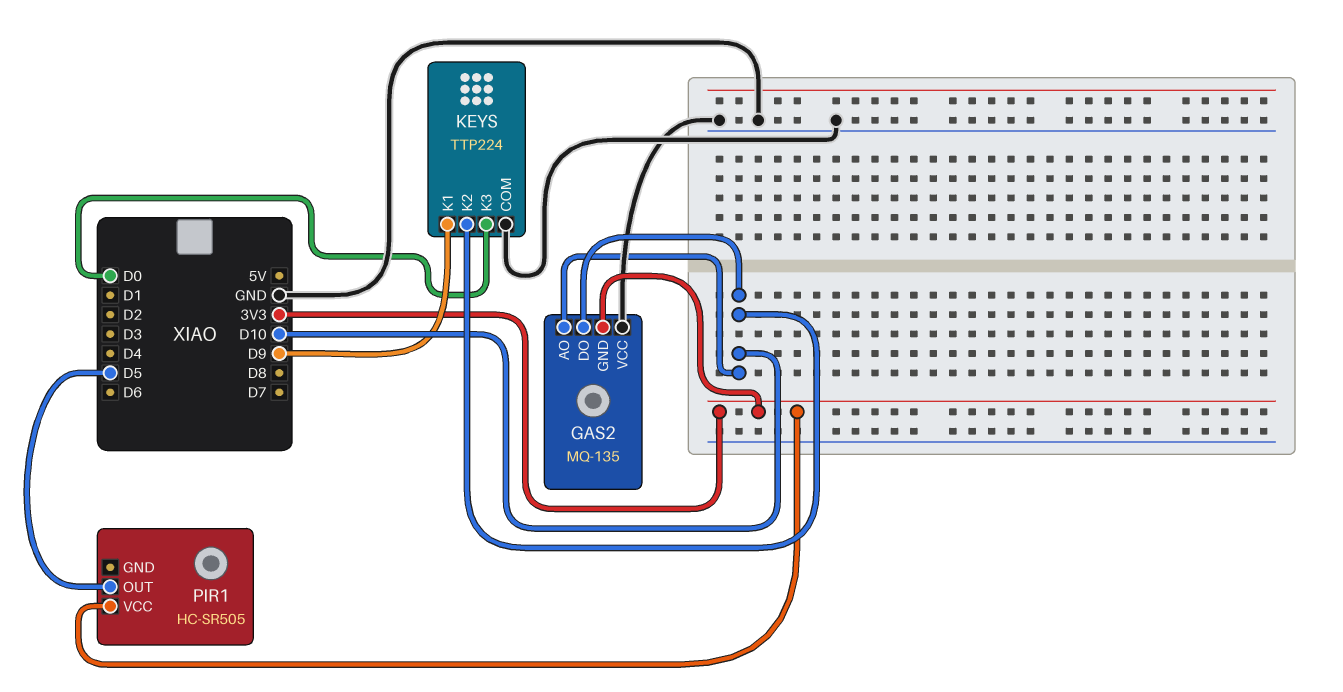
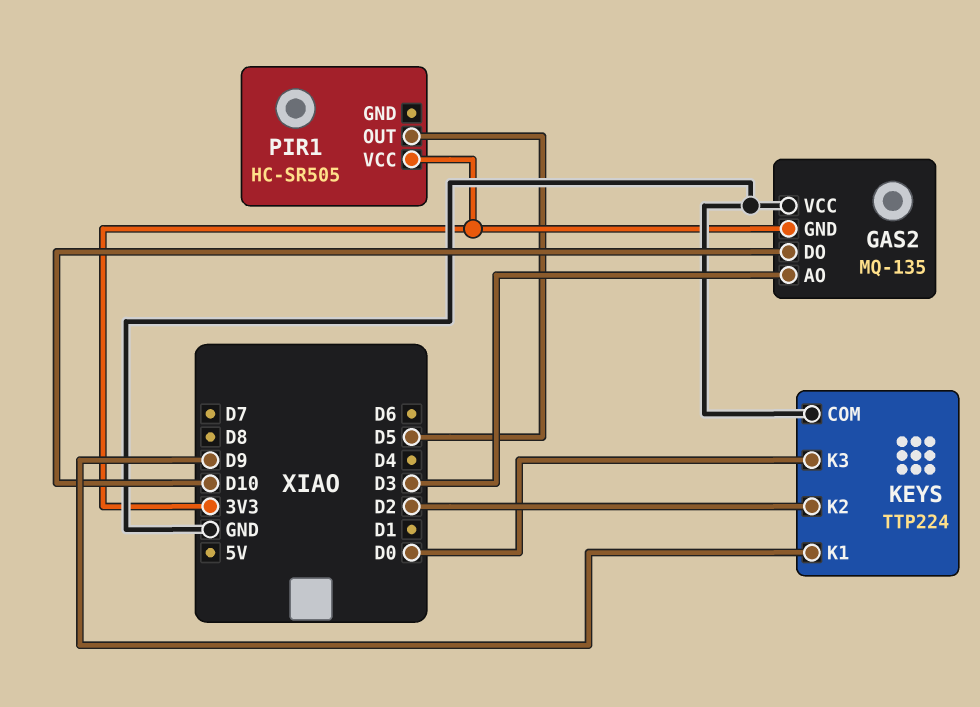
GAS2 pin AO: D10 -> D3
KEYS pin K2: D10 -> D2

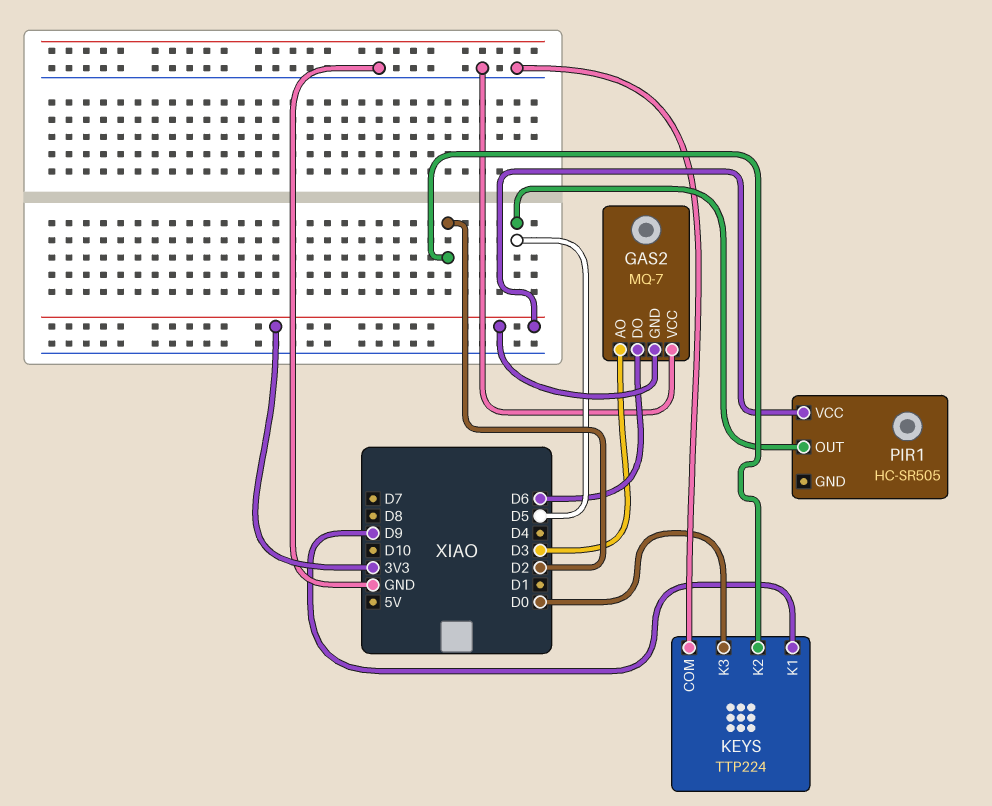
GAS2: MQ-135 -> MQ-7
GAS2 pin DO: D10 -> D6

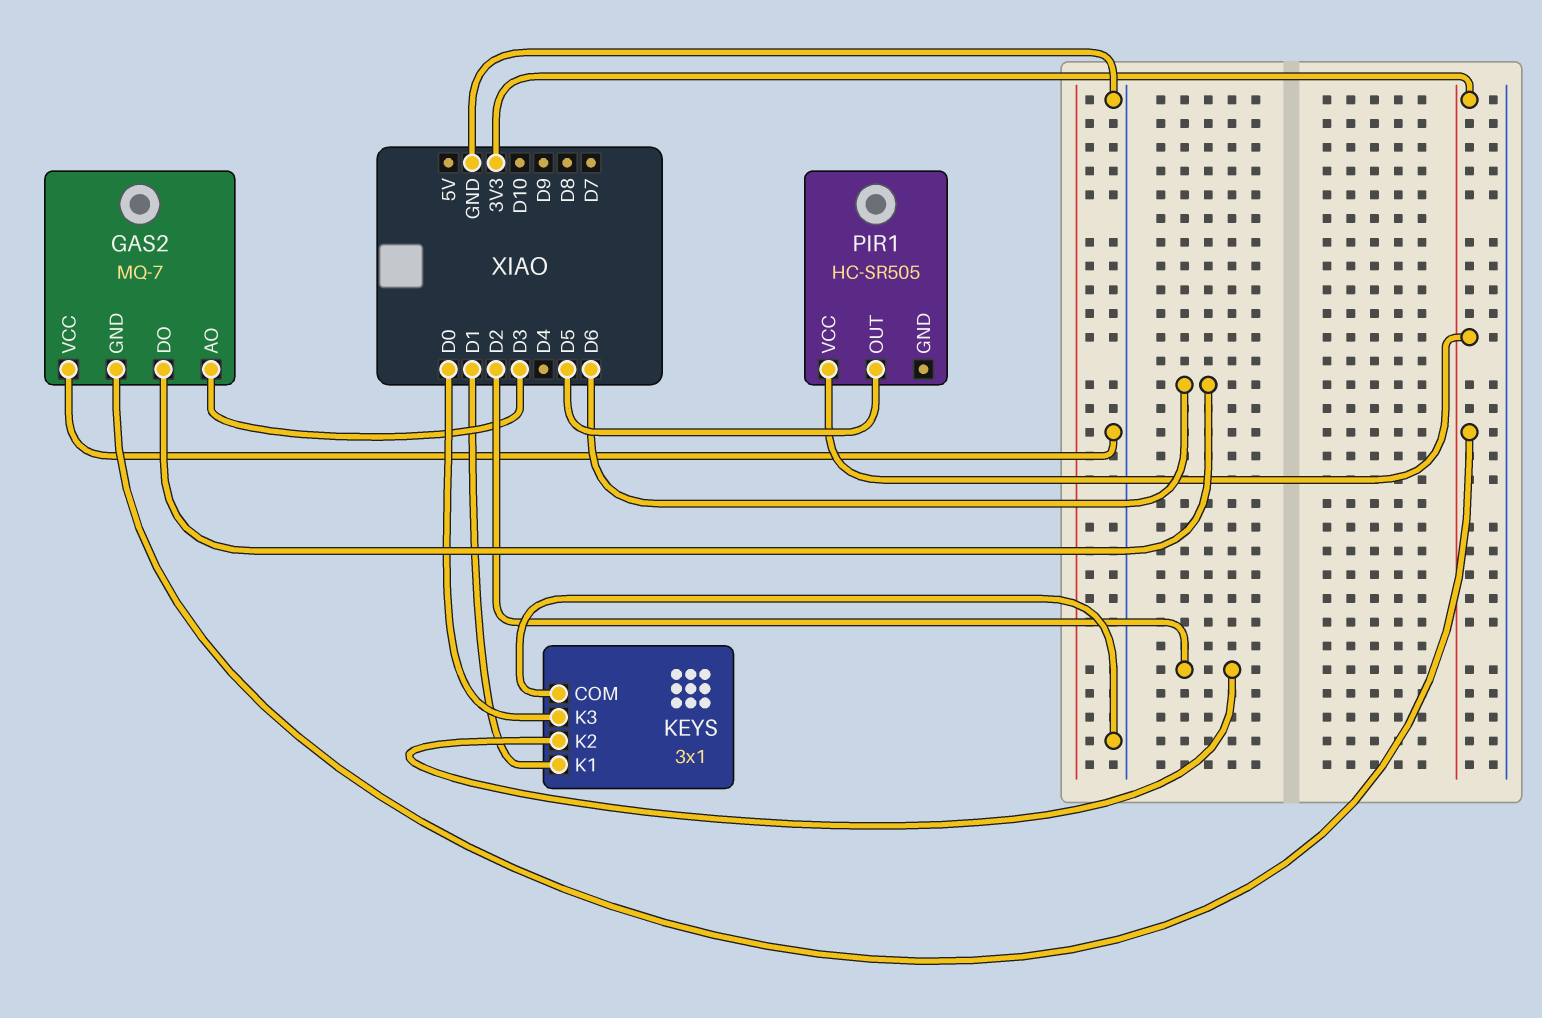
KEYS: TTP224 -> 3x1
KEYS pin K1: D9 -> D1

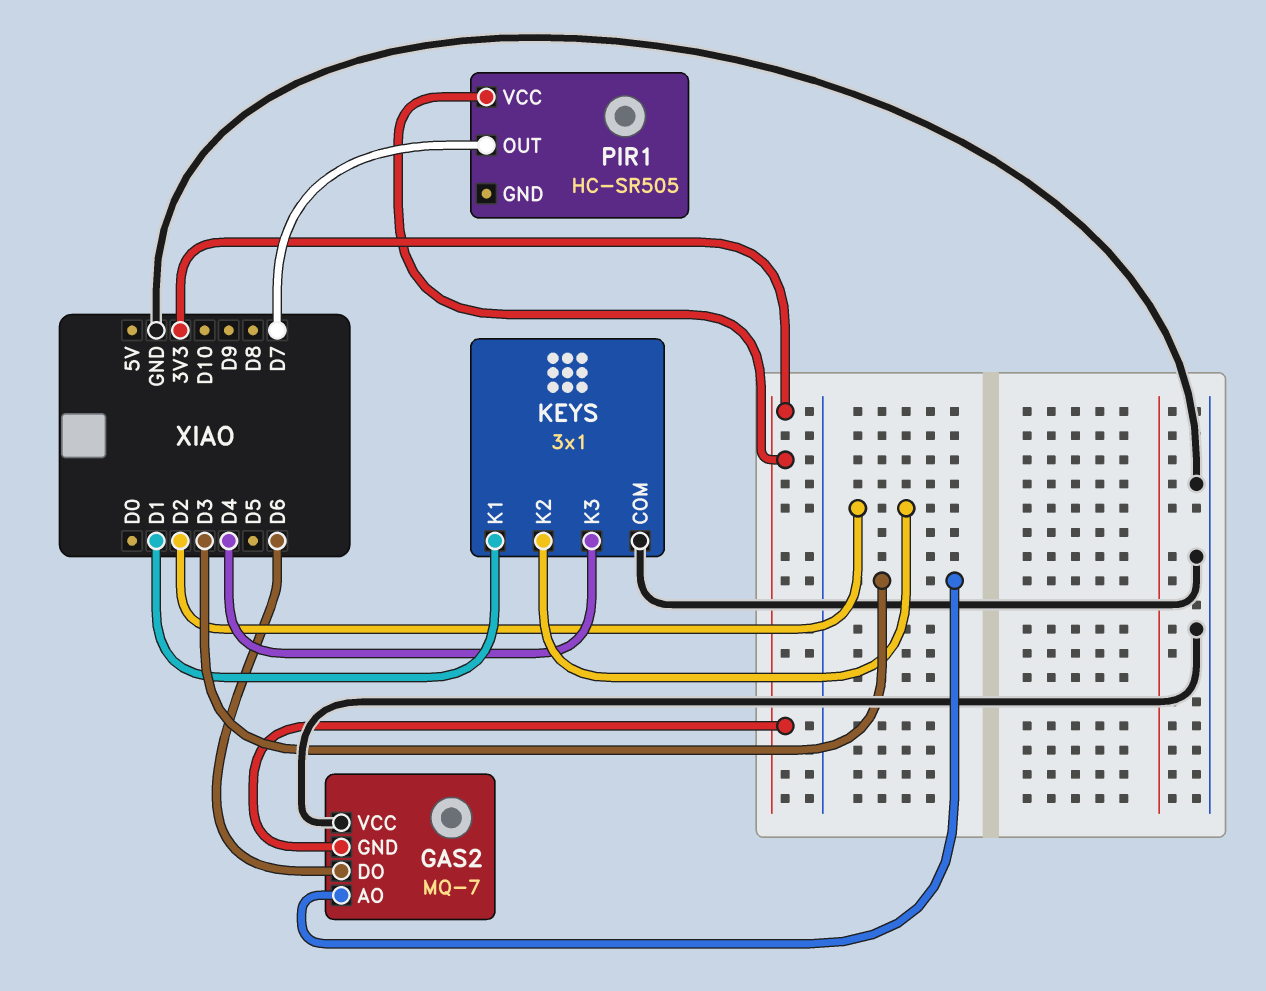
KEYS pin K3: D0 -> D4
PIR1 pin OUT: D5 -> D7

